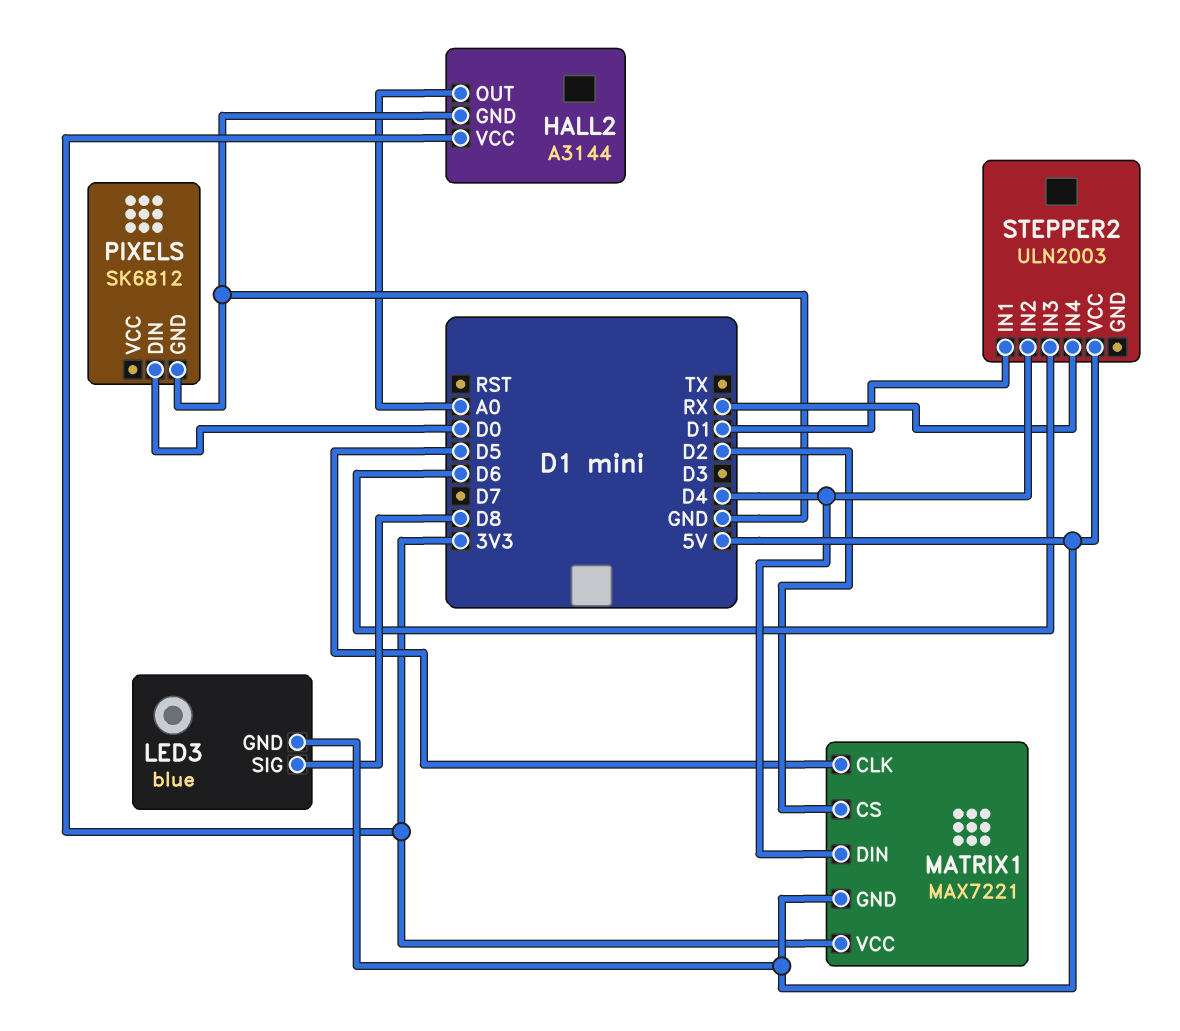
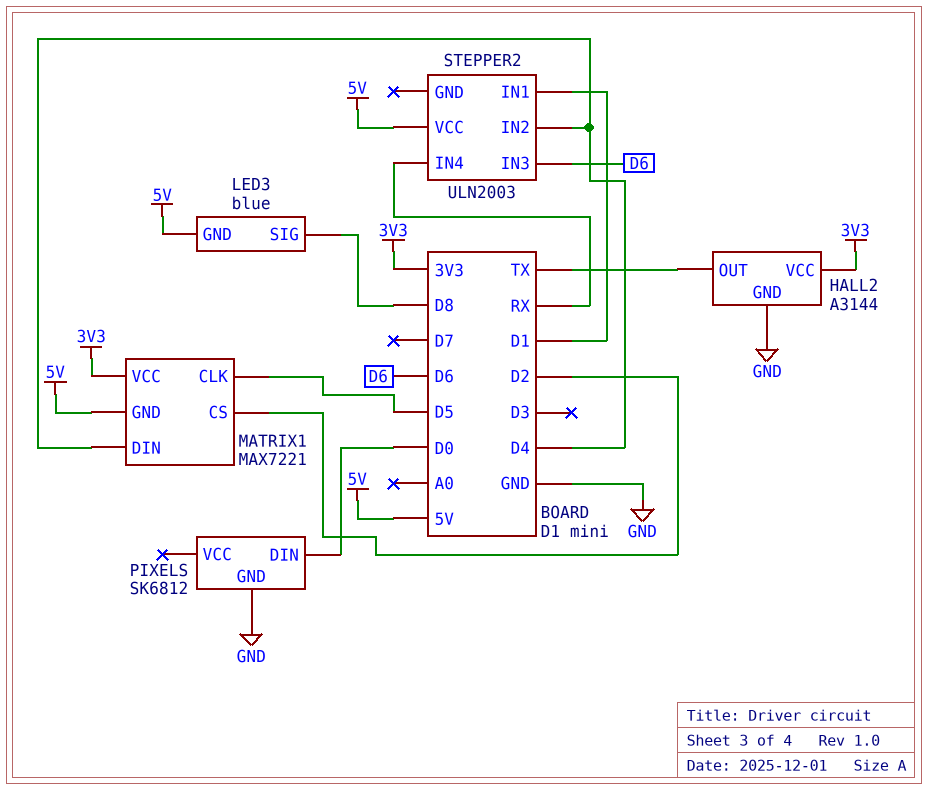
HALL2 pin OUT: A0 -> TX

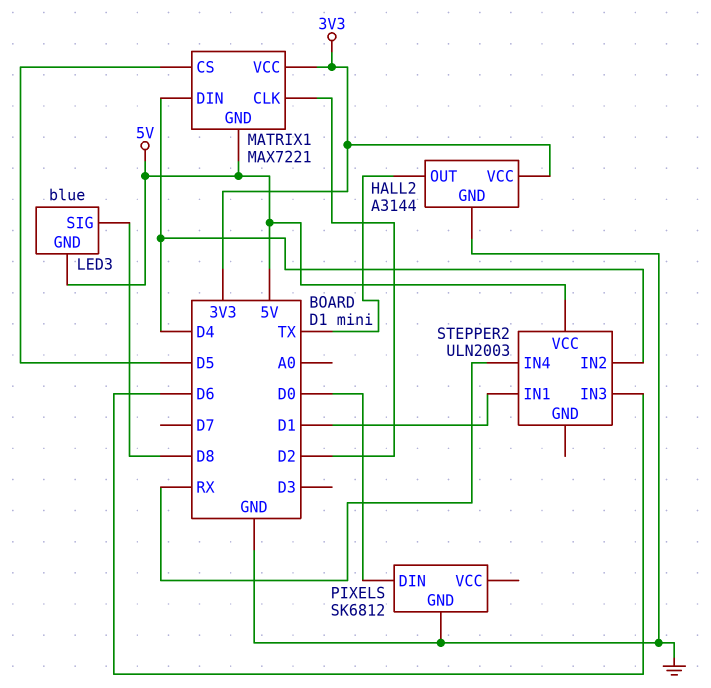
MATRIX1 pin CLK: D5 -> D2
MATRIX1 pin CS: D2 -> D5

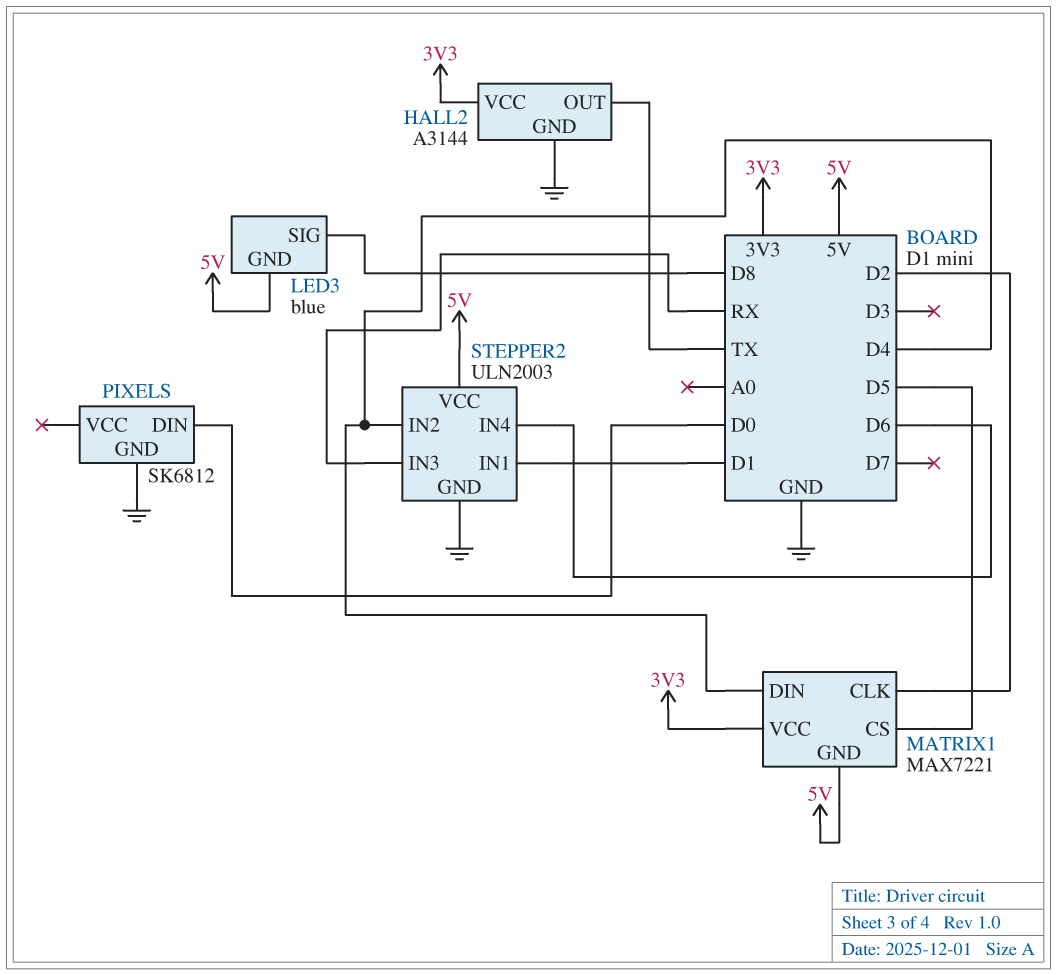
STEPPER2 pin GND: none -> GND
STEPPER2 pin IN3: D6 -> RX
STEPPER2 pin IN4: RX -> D6

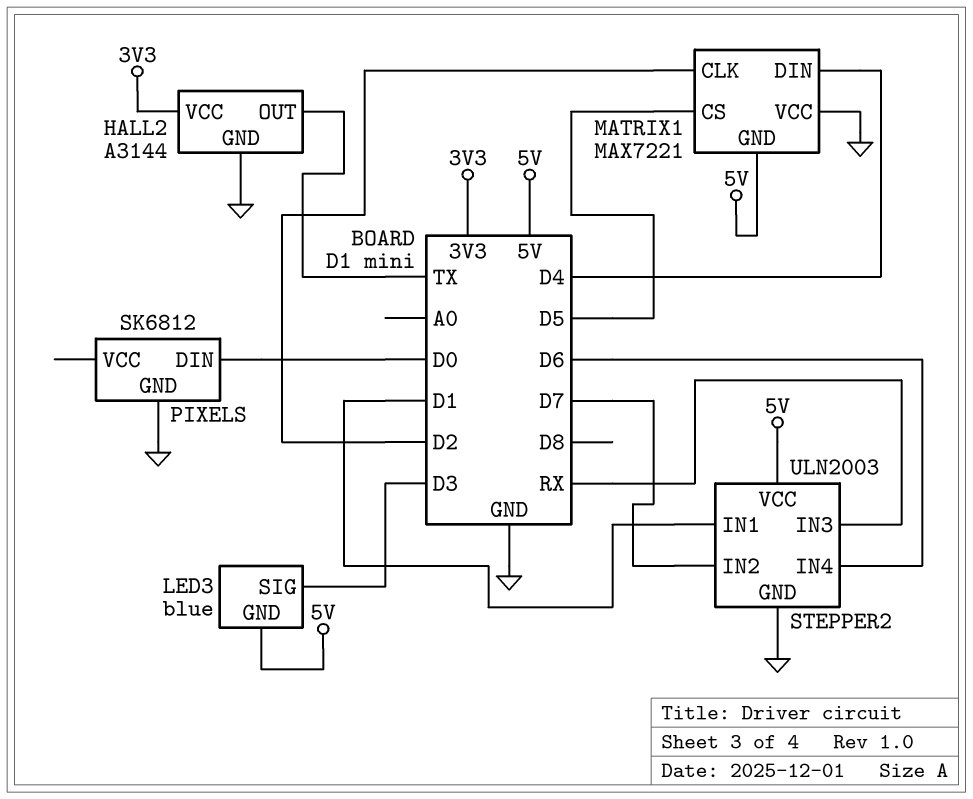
LED3 pin SIG: D8 -> D3
MATRIX1 pin VCC: 3V3 -> GND
STEPPER2 pin IN2: D4 -> D7

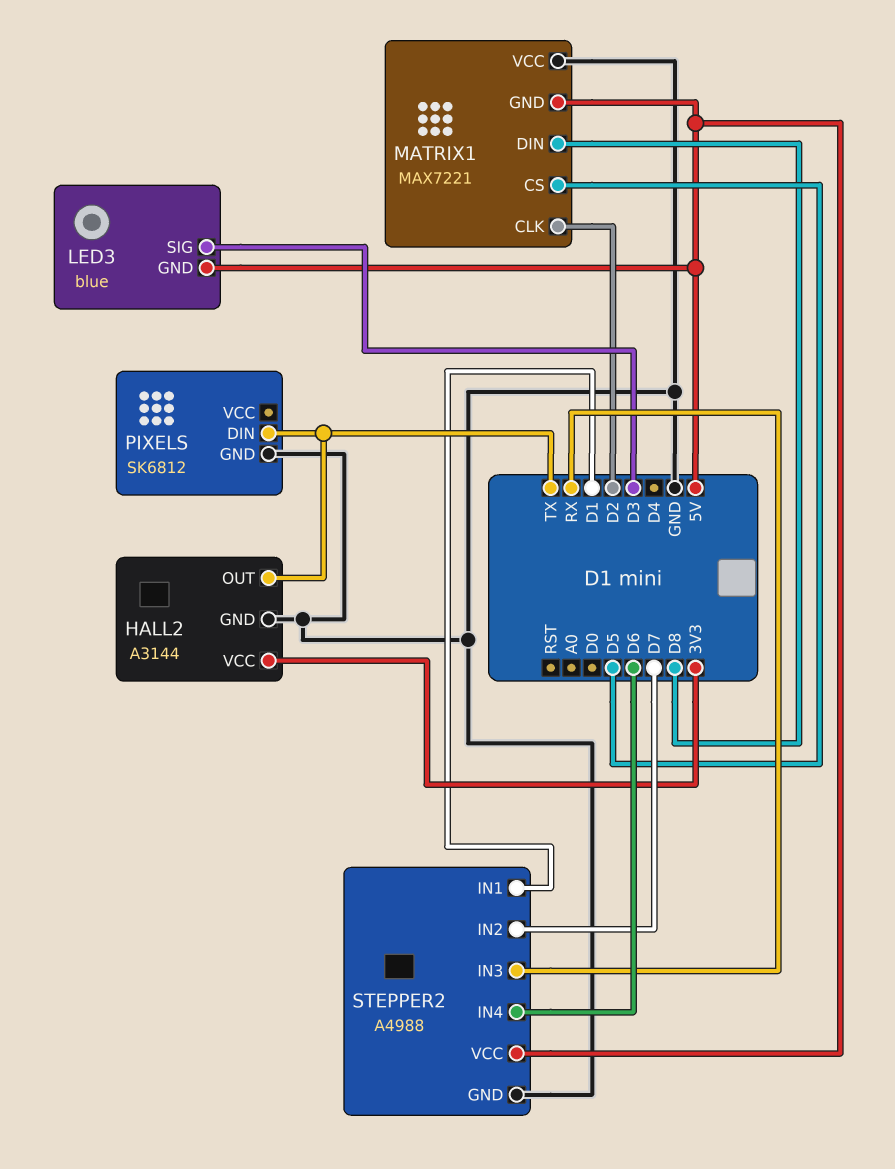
MATRIX1 pin DIN: D4 -> D8
PIXELS pin DIN: D0 -> TX
STEPPER2: ULN2003 -> A4988

